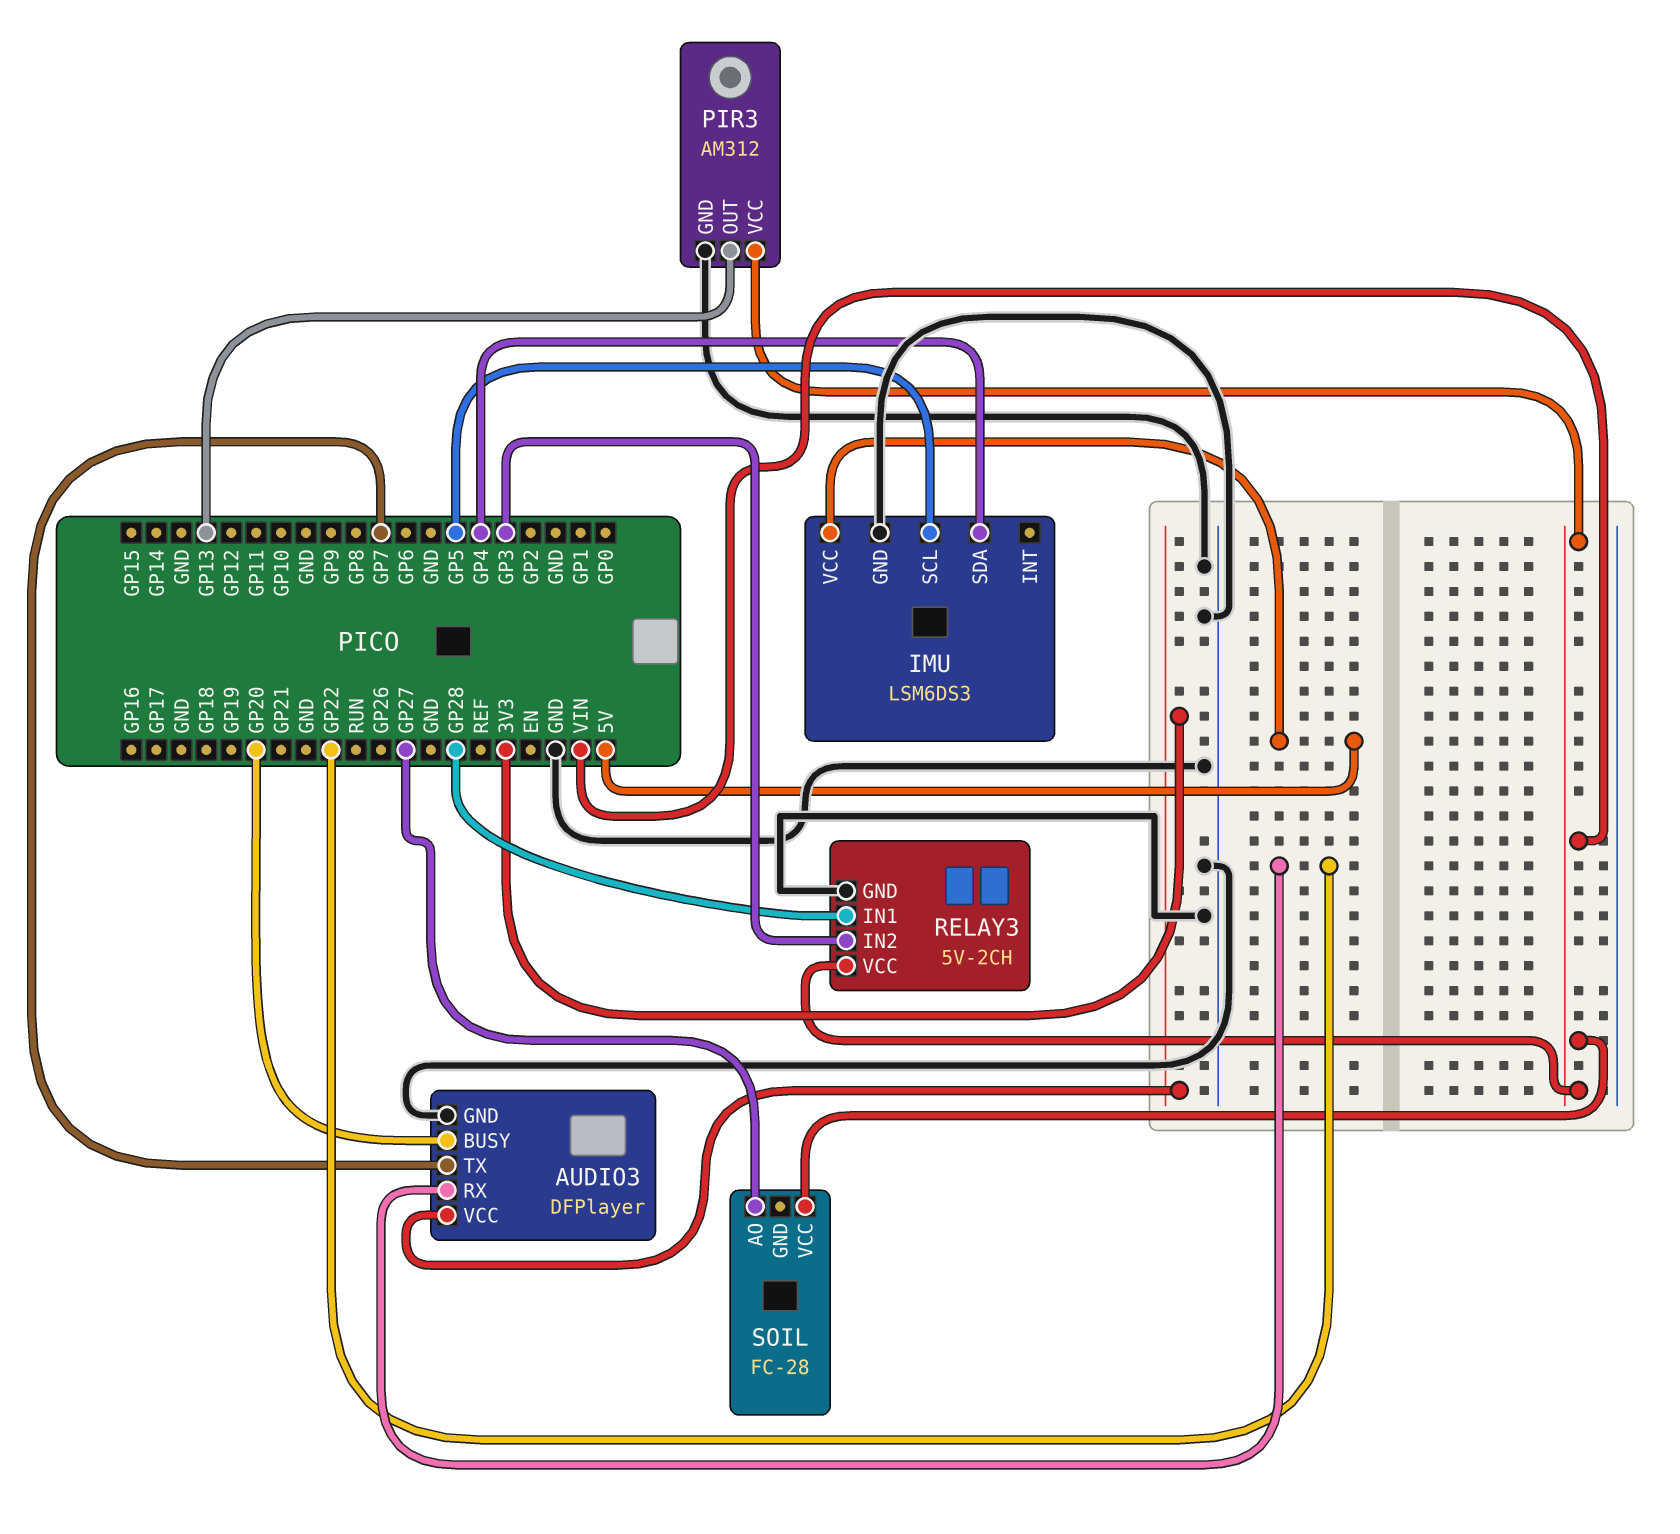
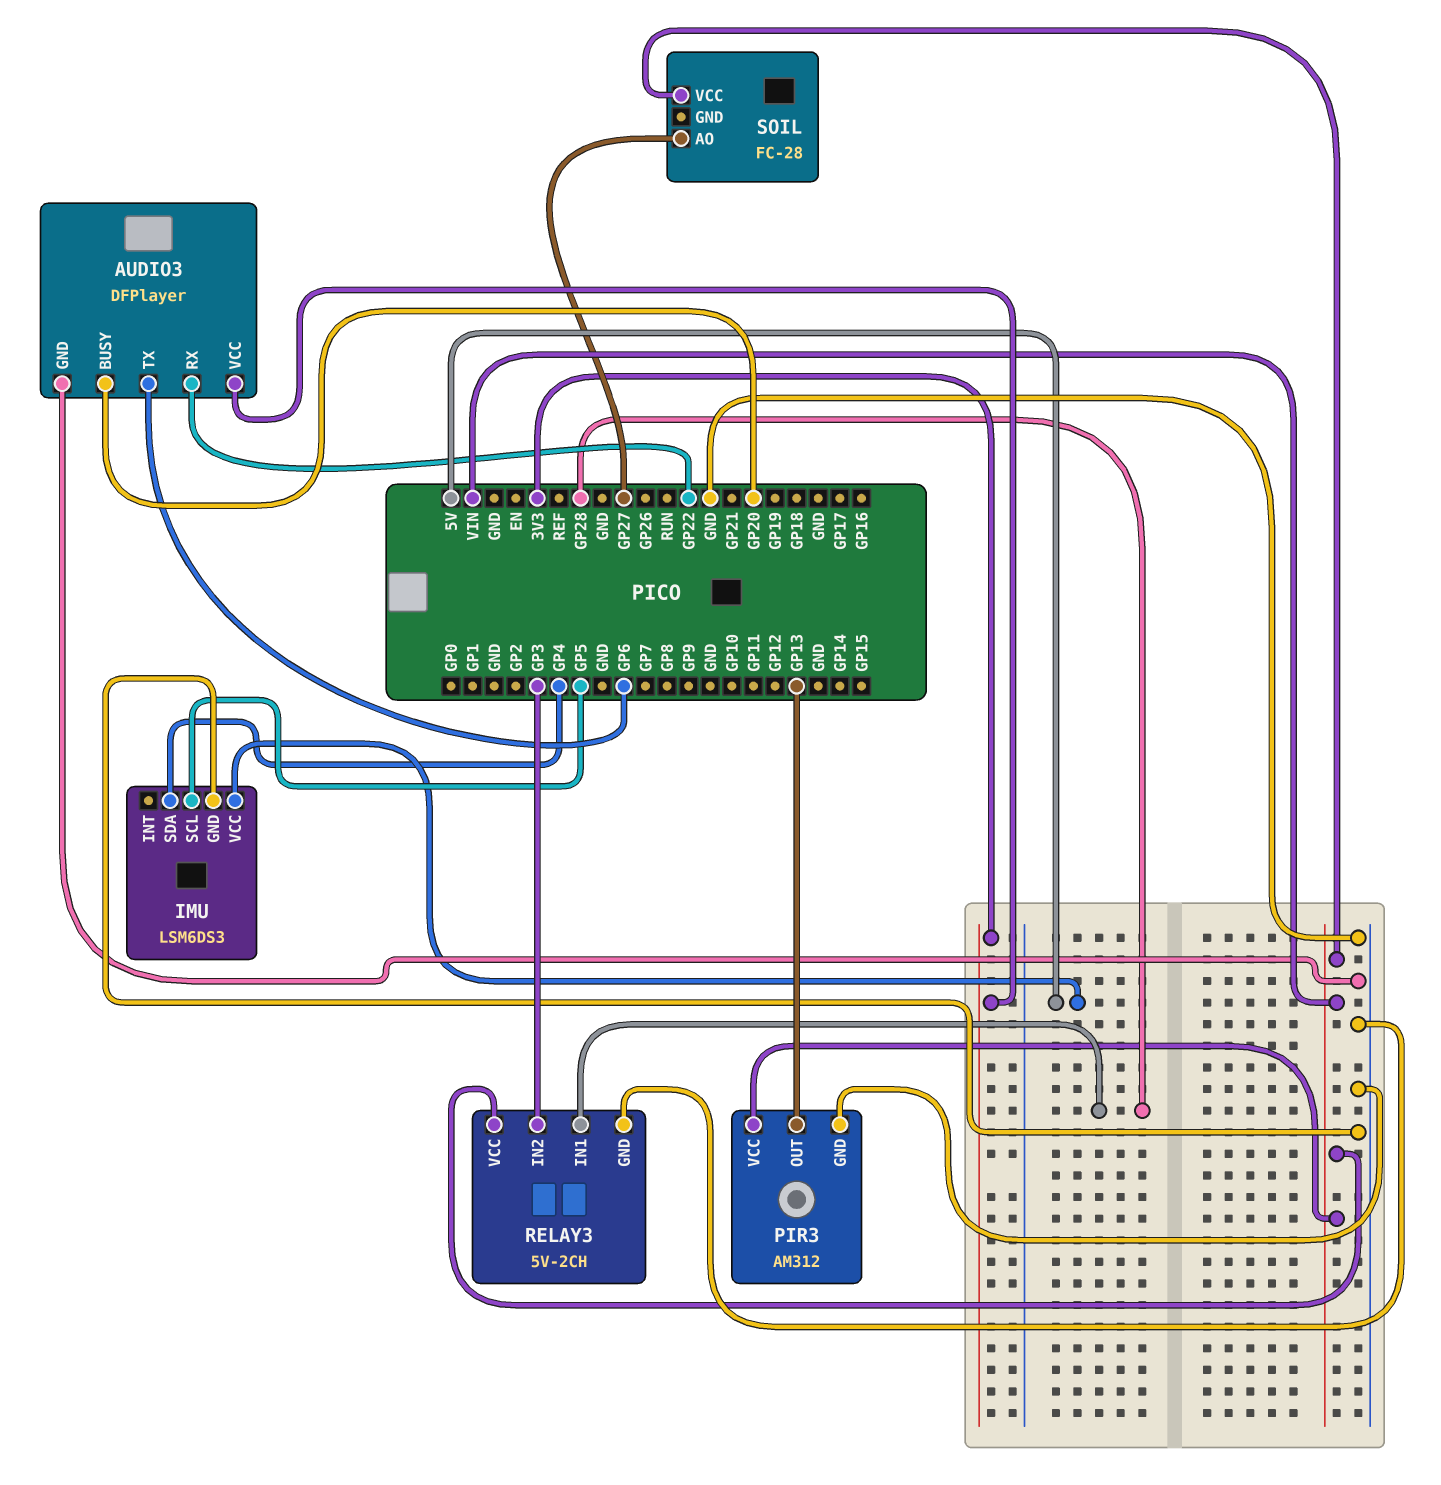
AUDIO3 pin TX: GP7 -> GP6

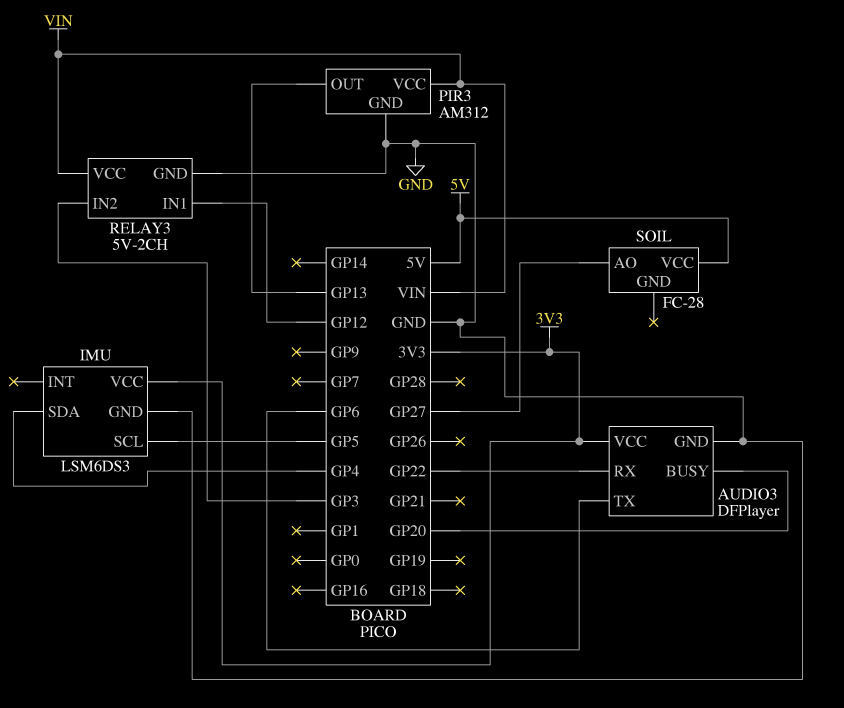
IMU pin VCC: 5V -> 3V3
RELAY3 pin IN1: GP28 -> GP12
SOIL pin VCC: VIN -> 5V

